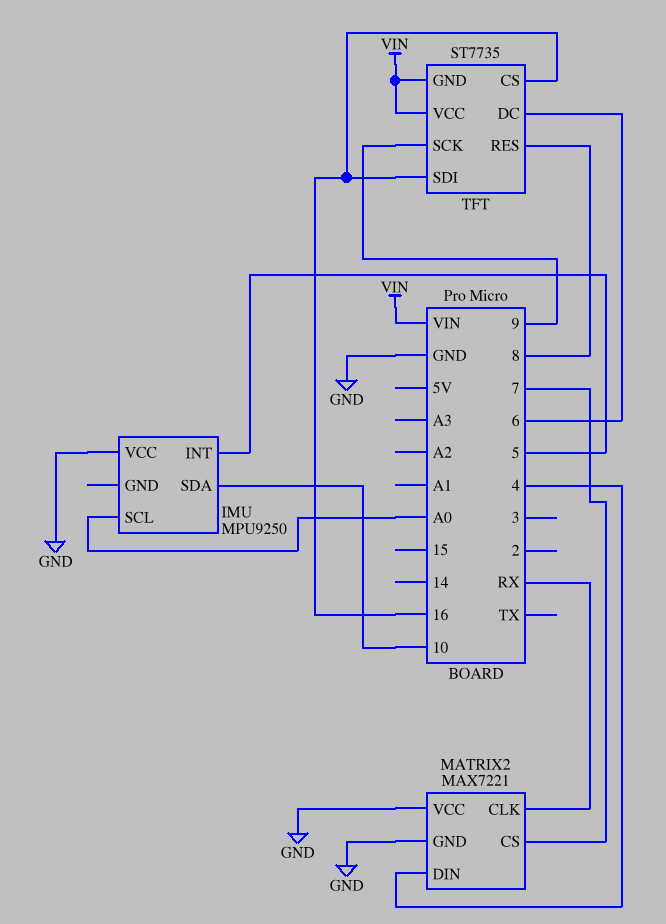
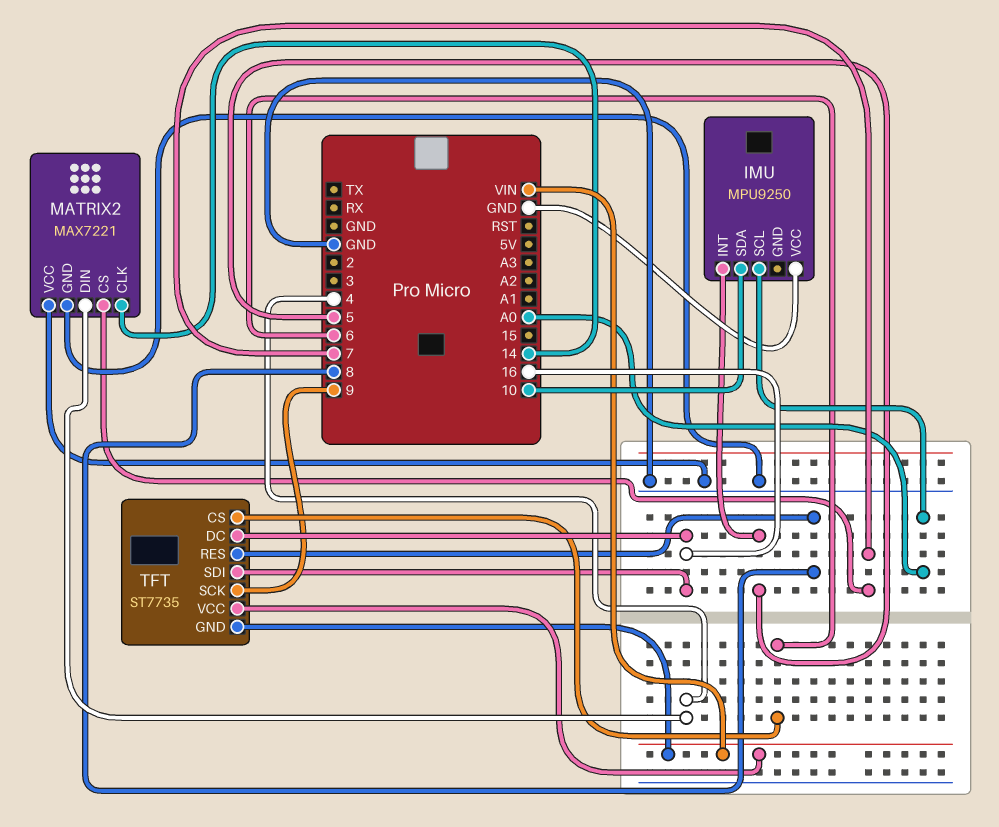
MATRIX2 pin CLK: RX -> 14
TFT pin CS: 16 -> 6
TFT pin DC: 6 -> 16

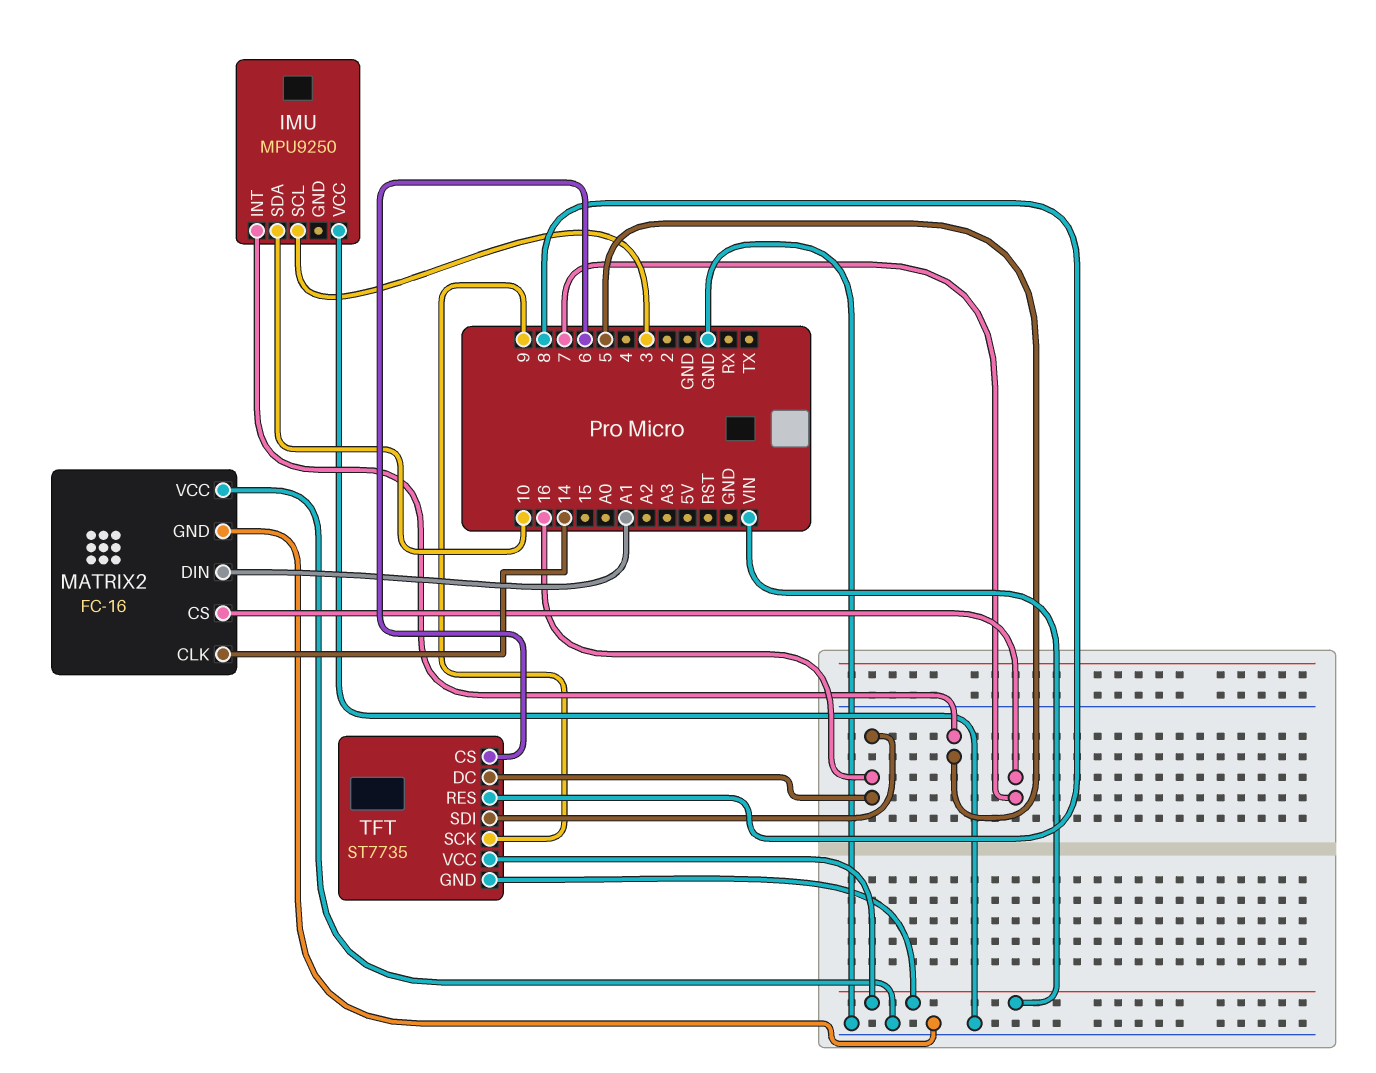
IMU pin SCL: A0 -> 3
MATRIX2: MAX7221 -> FC-16
MATRIX2 pin DIN: 4 -> A1

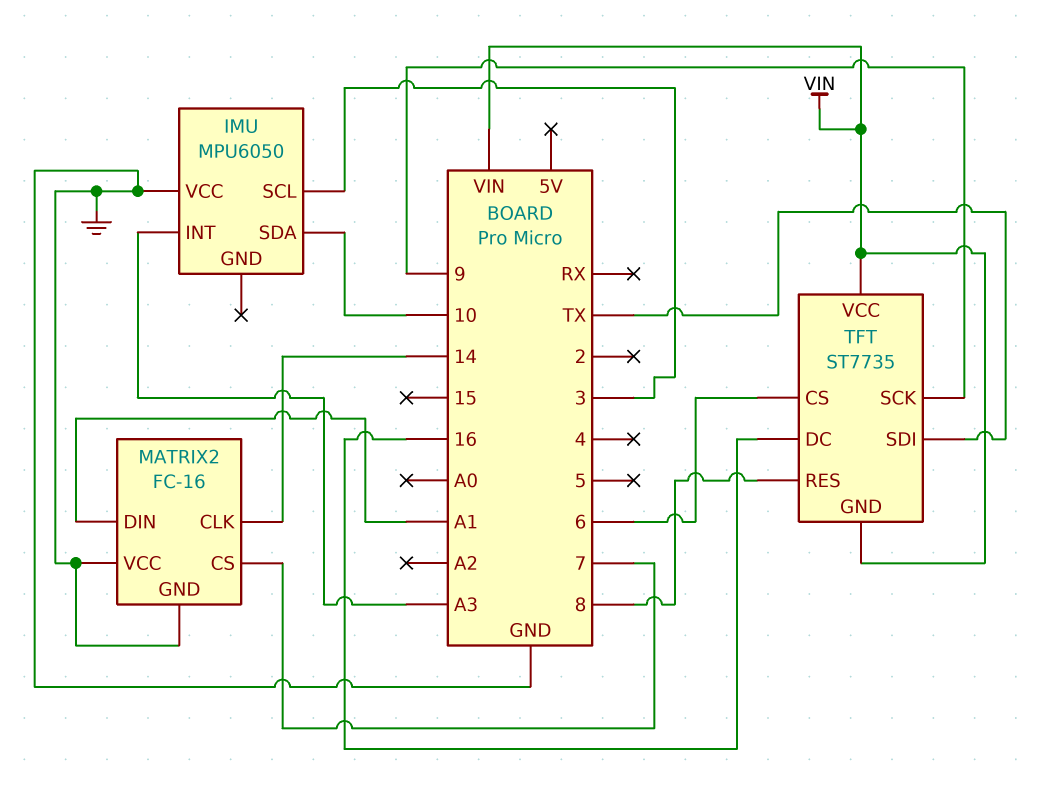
IMU: MPU9250 -> MPU6050
IMU pin INT: 5 -> A3
TFT pin SDI: 16 -> TX

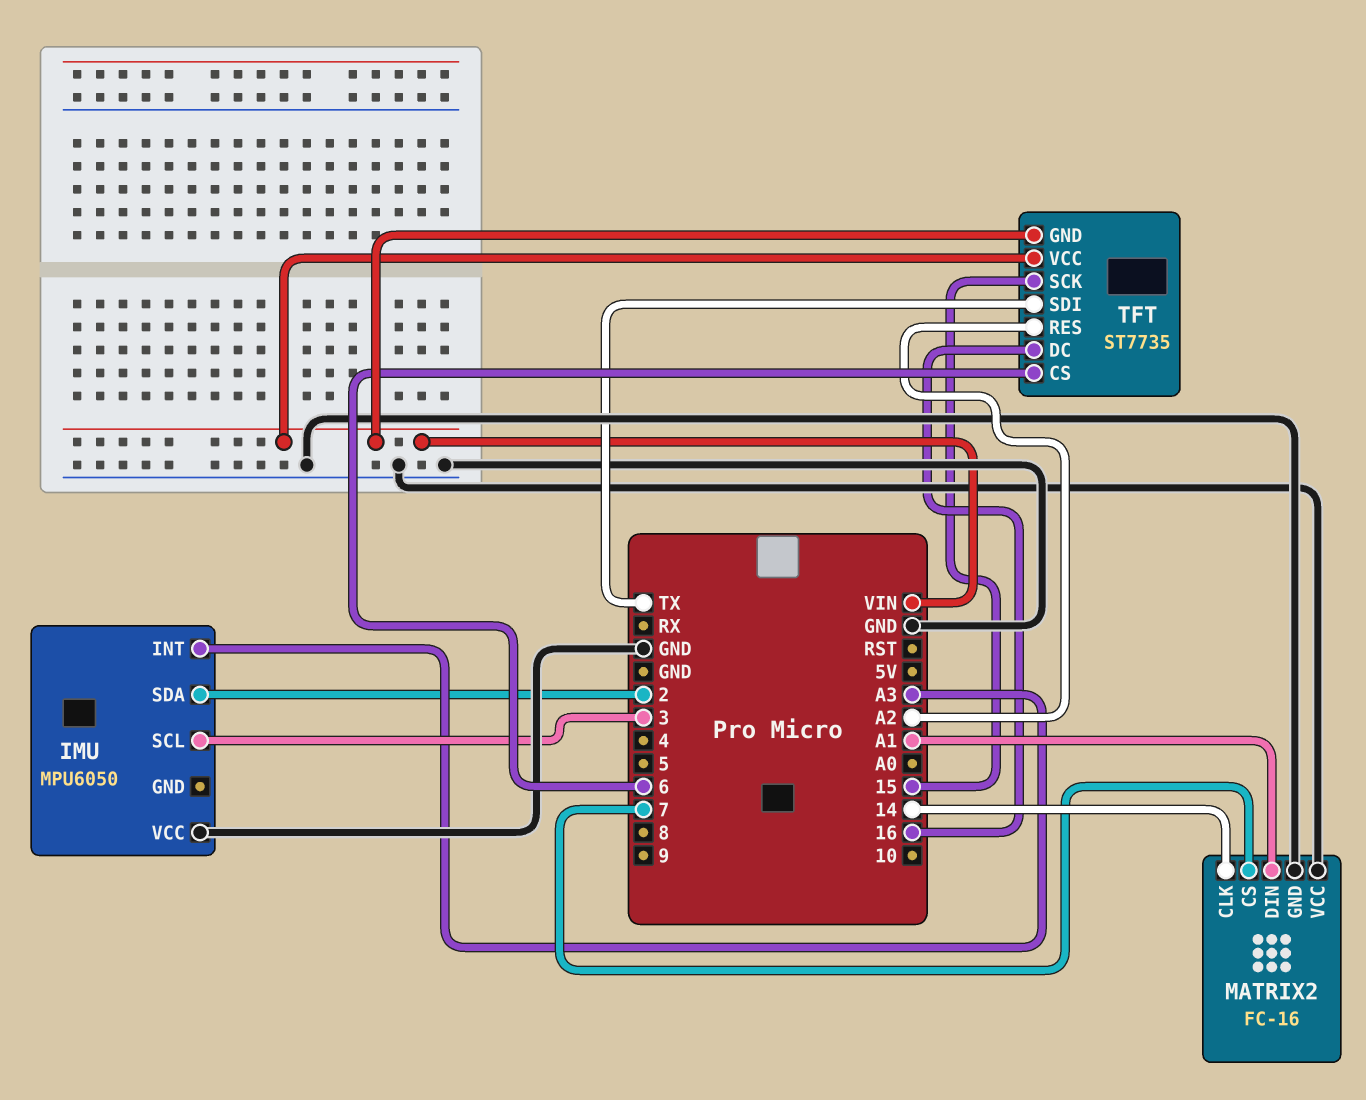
IMU pin SDA: 10 -> 2
TFT pin RES: 8 -> A2
TFT pin SCK: 9 -> 15

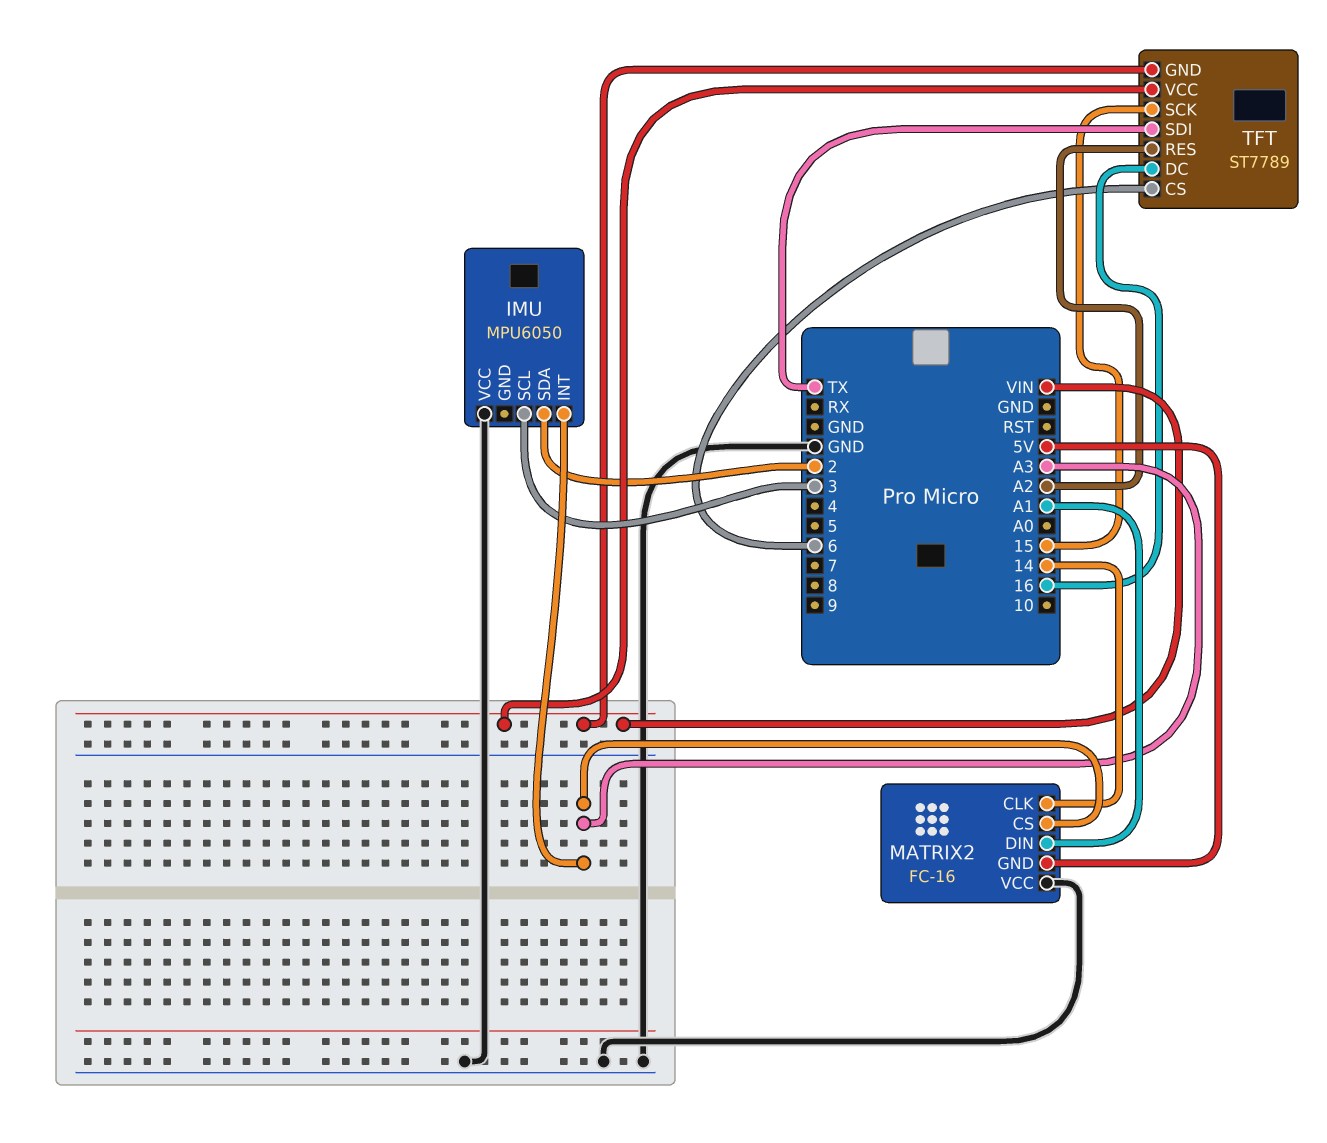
MATRIX2 pin CS: 7 -> A3
MATRIX2 pin GND: GND -> 5V
TFT: ST7735 -> ST7789

